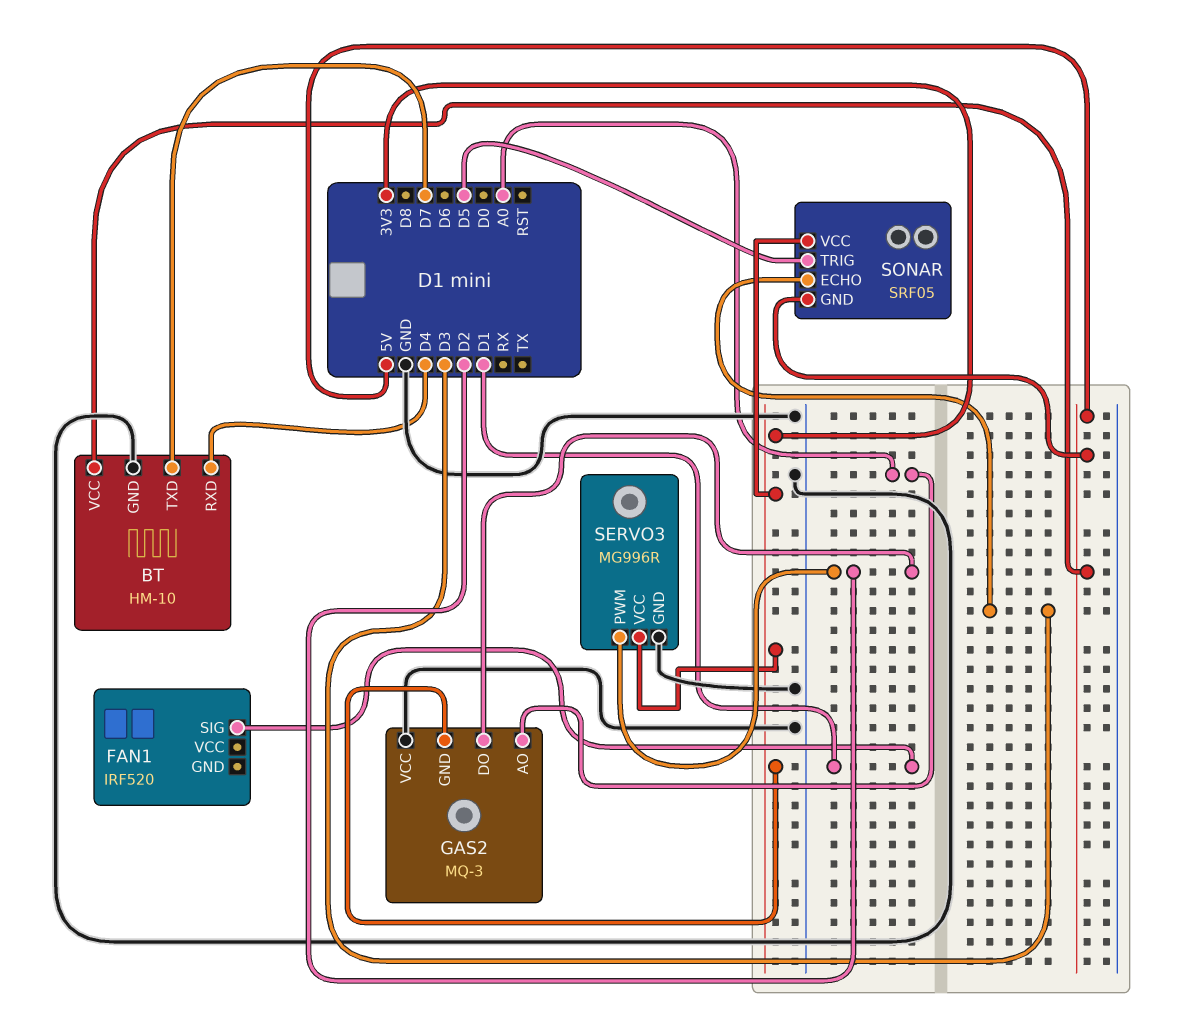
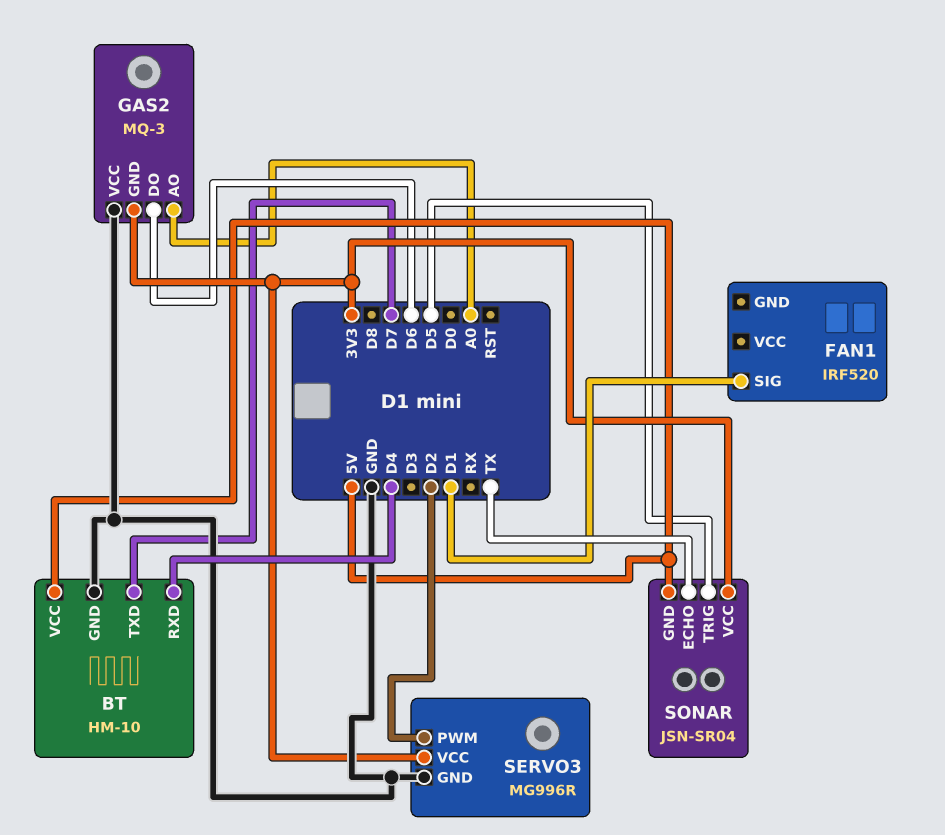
GAS2 pin DO: D2 -> D6
SONAR: SRF05 -> JSN-SR04
SONAR pin ECHO: D3 -> TX

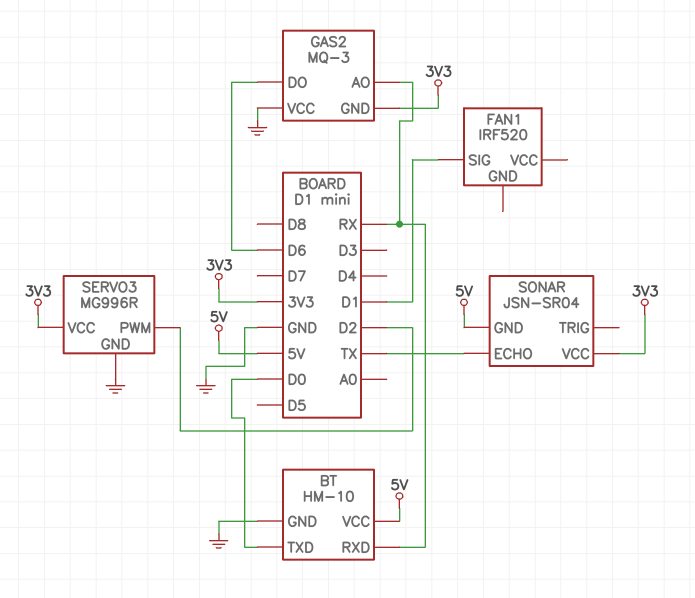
BT pin RXD: D4 -> RX
BT pin TXD: D7 -> D0
GAS2 pin AO: A0 -> RX
SONAR pin TRIG: D5 -> none

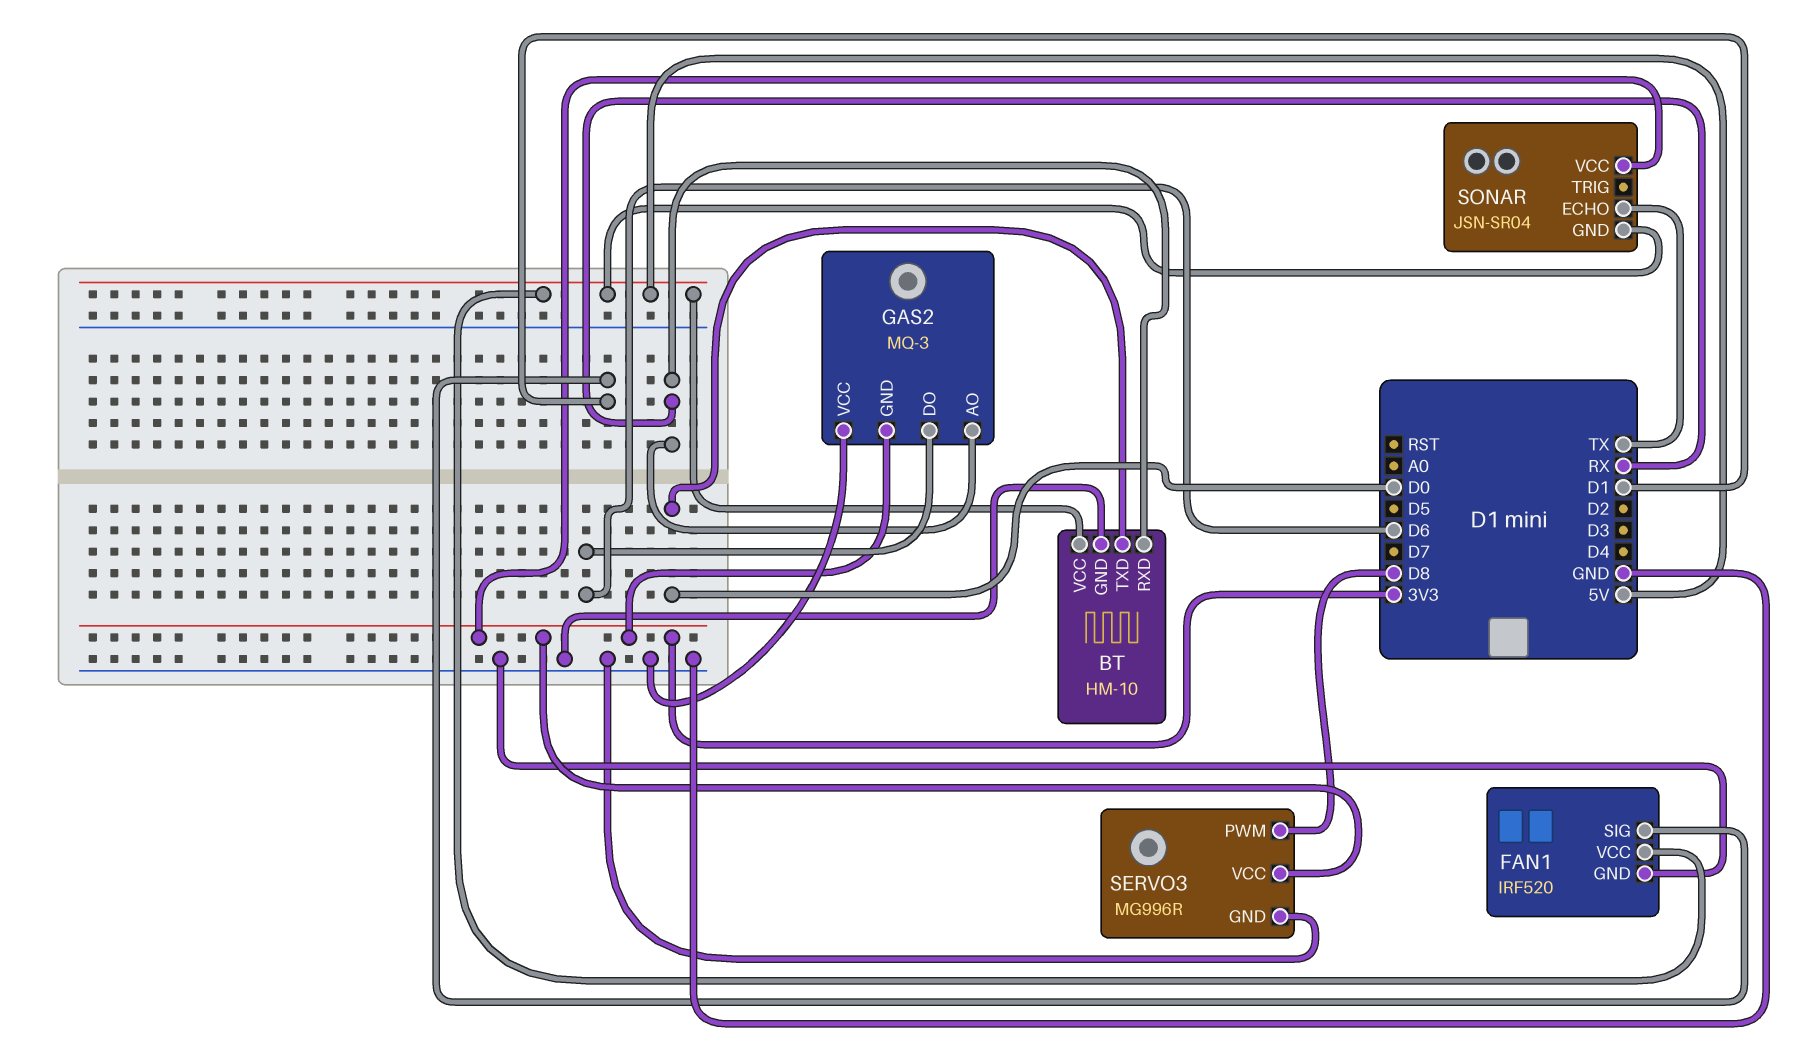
FAN1 pin GND: none -> GND
FAN1 pin VCC: none -> 5V
SERVO3 pin PWM: D2 -> D8

